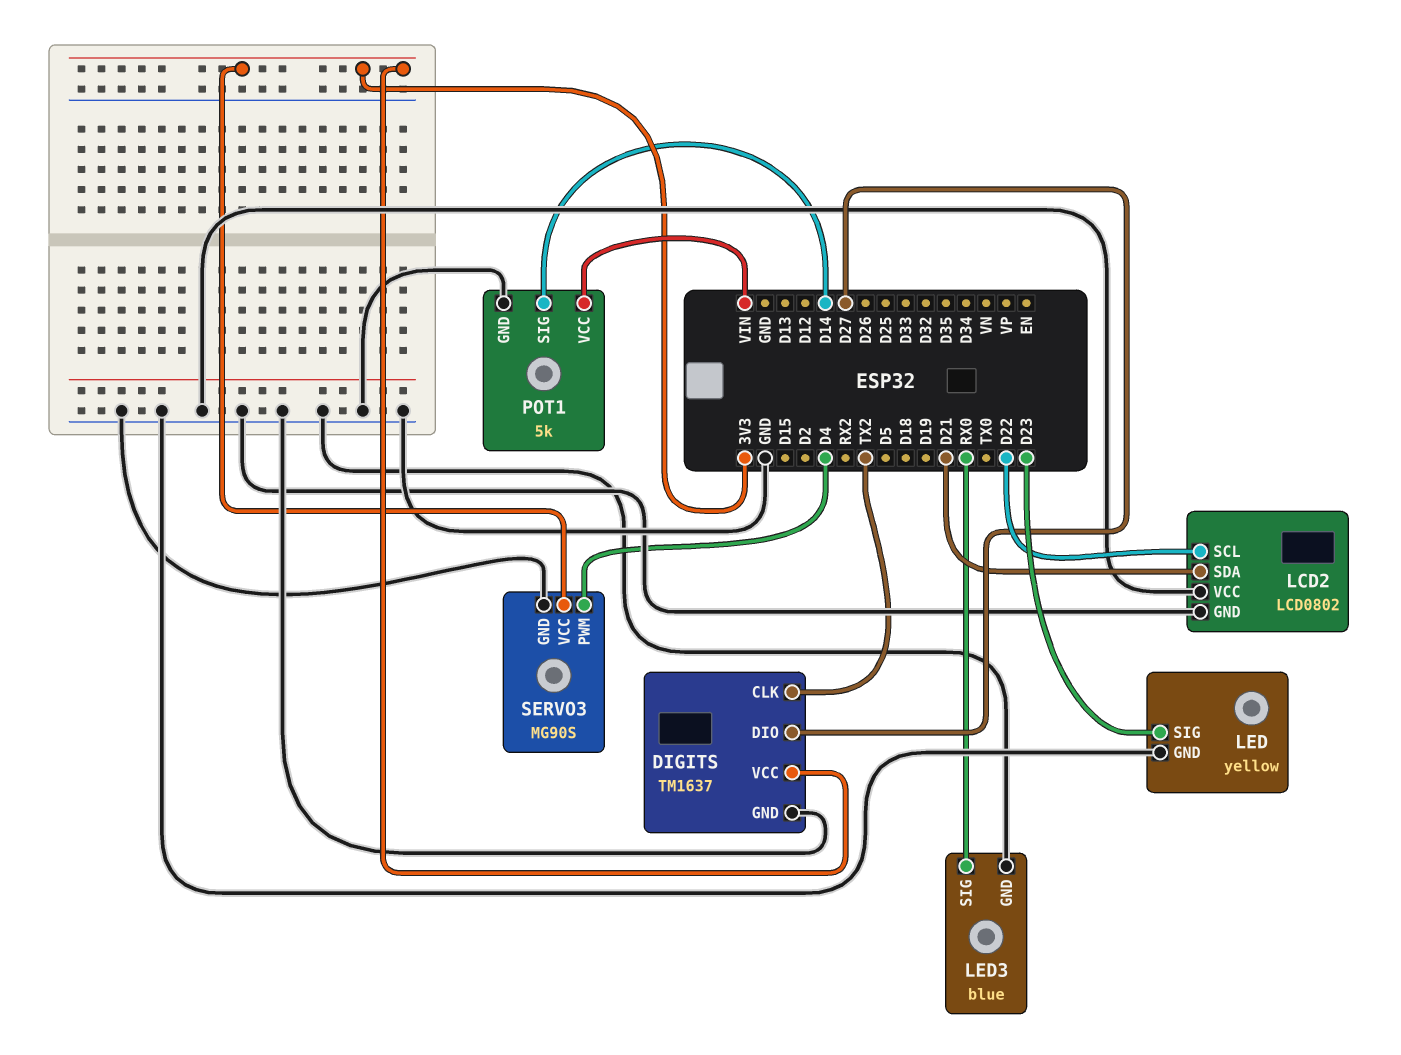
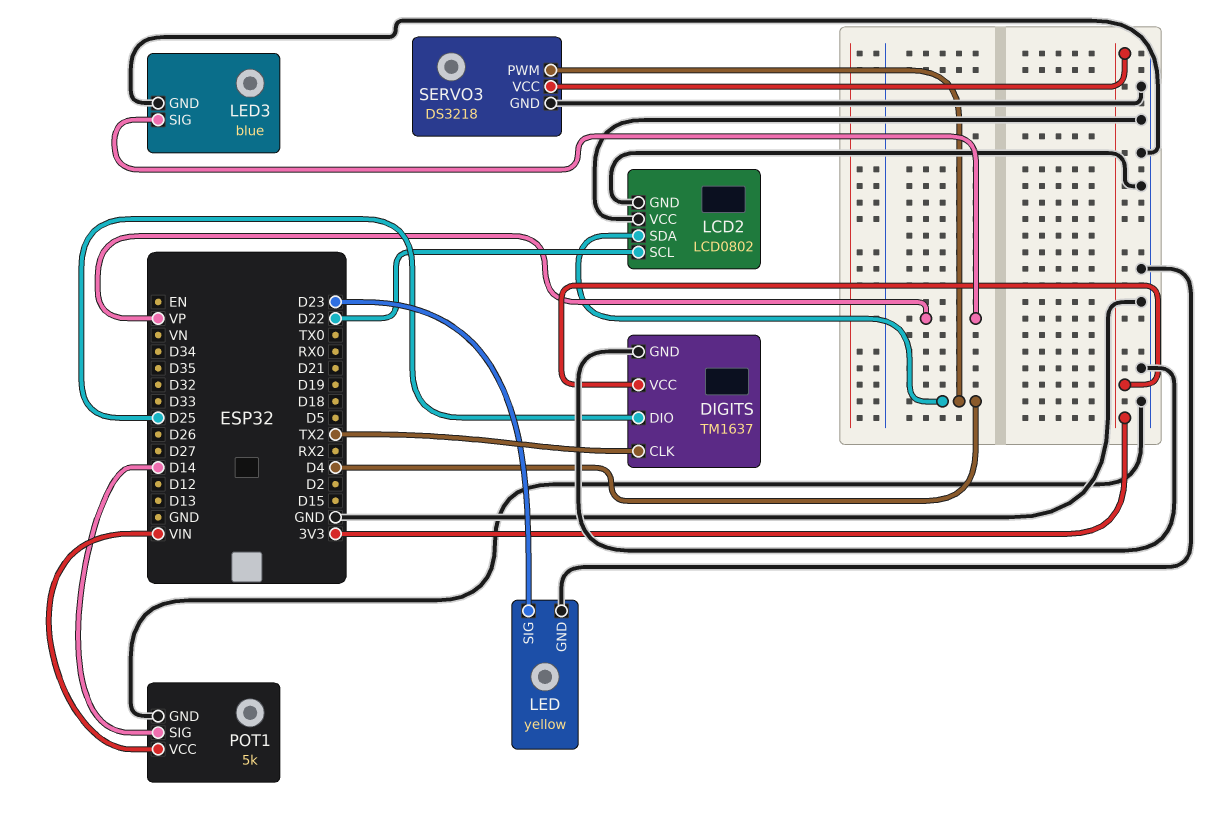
DIGITS pin DIO: D27 -> D25
LCD2 pin SDA: D21 -> D4
LED3 pin SIG: RX0 -> VP
SERVO3: MG90S -> DS3218

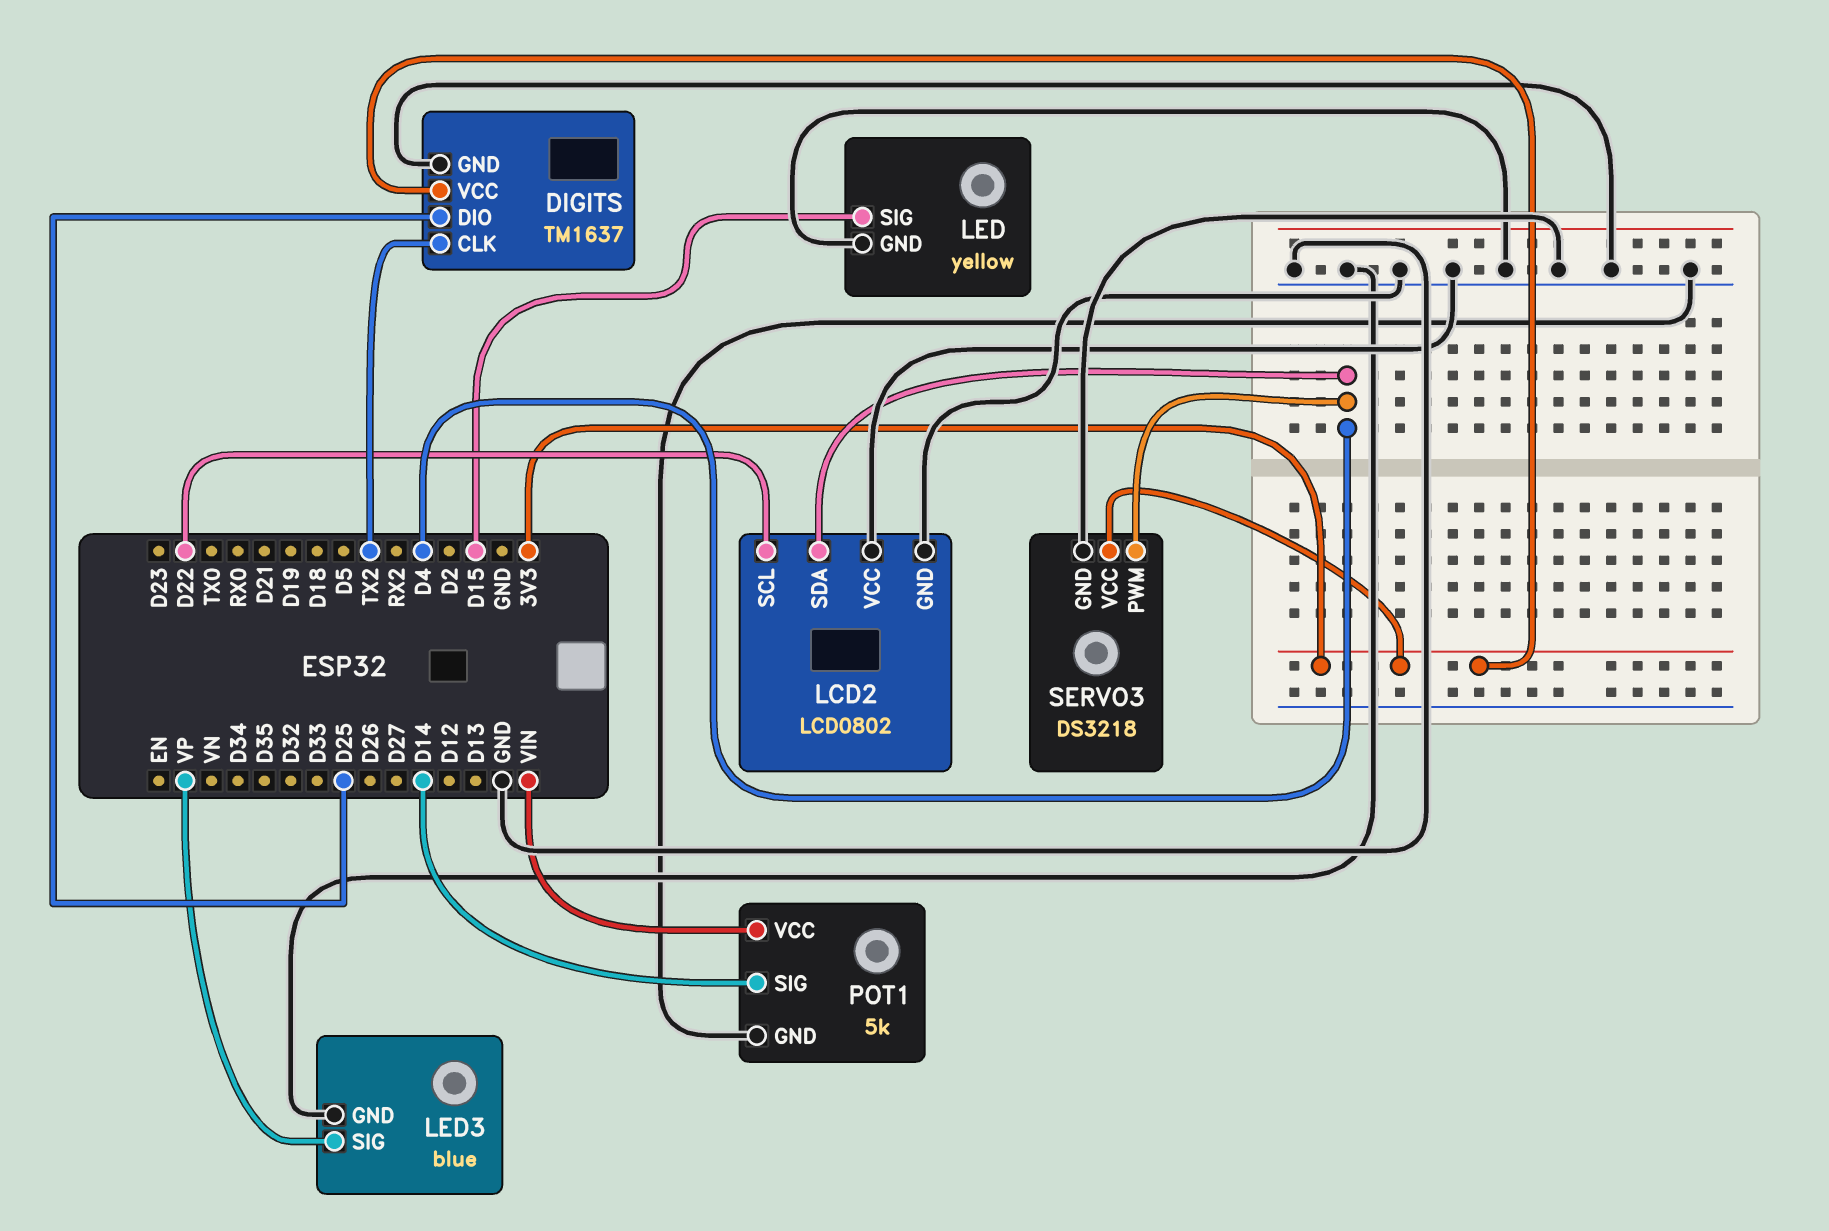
LED pin SIG: D23 -> D15

